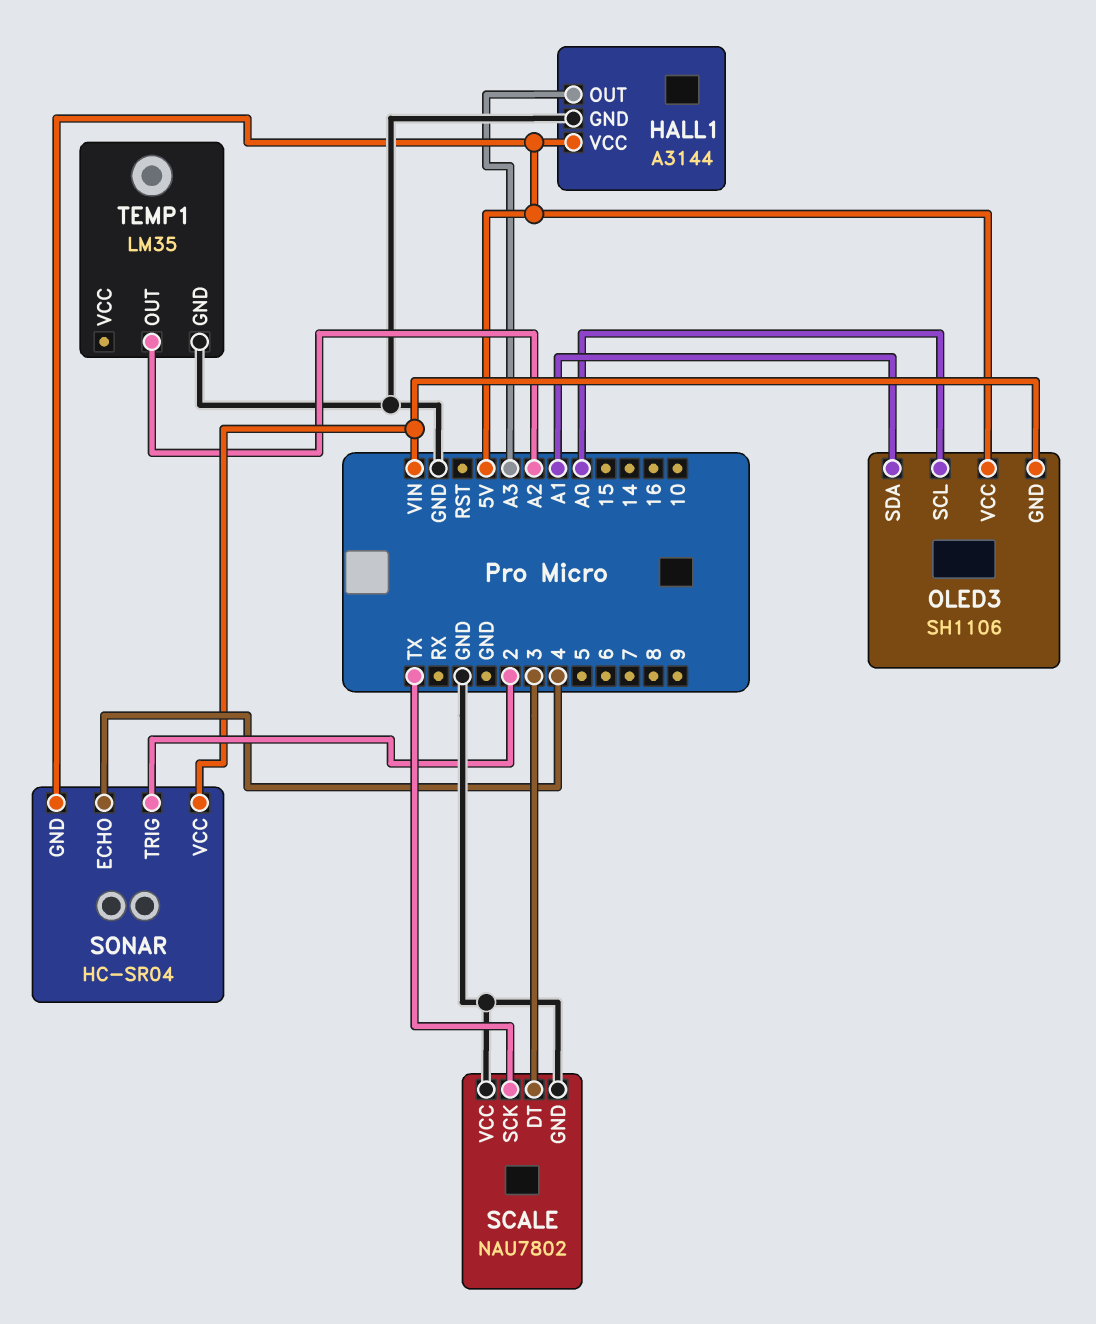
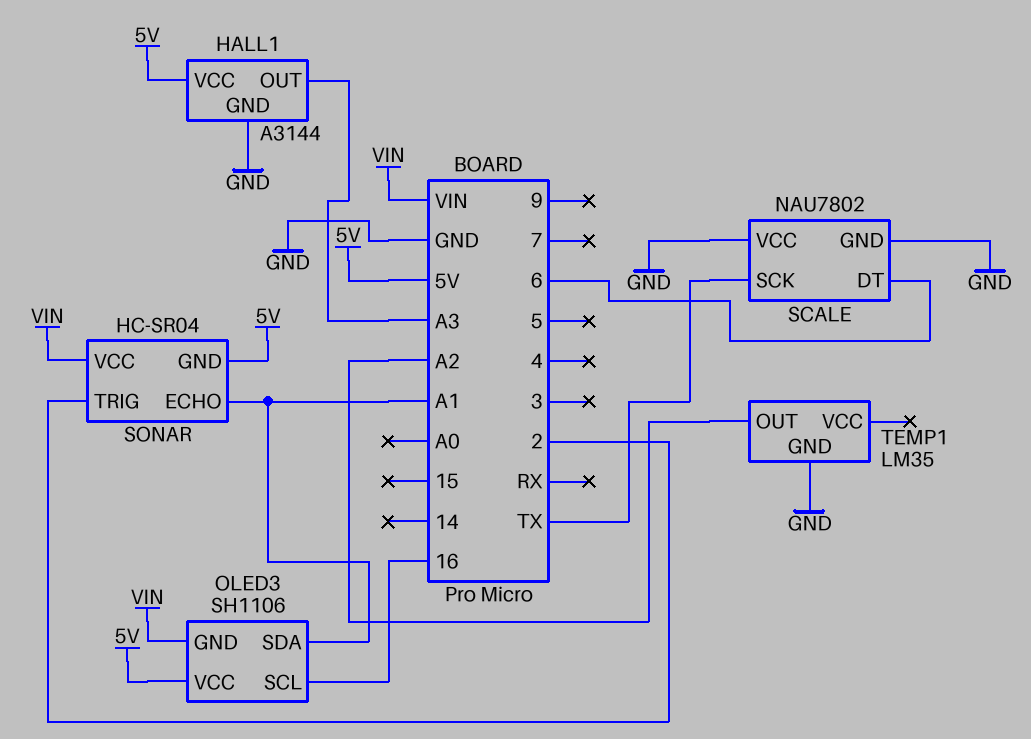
OLED3 pin SCL: A0 -> 16
SCALE pin DT: 3 -> 6
SONAR pin ECHO: 4 -> A1

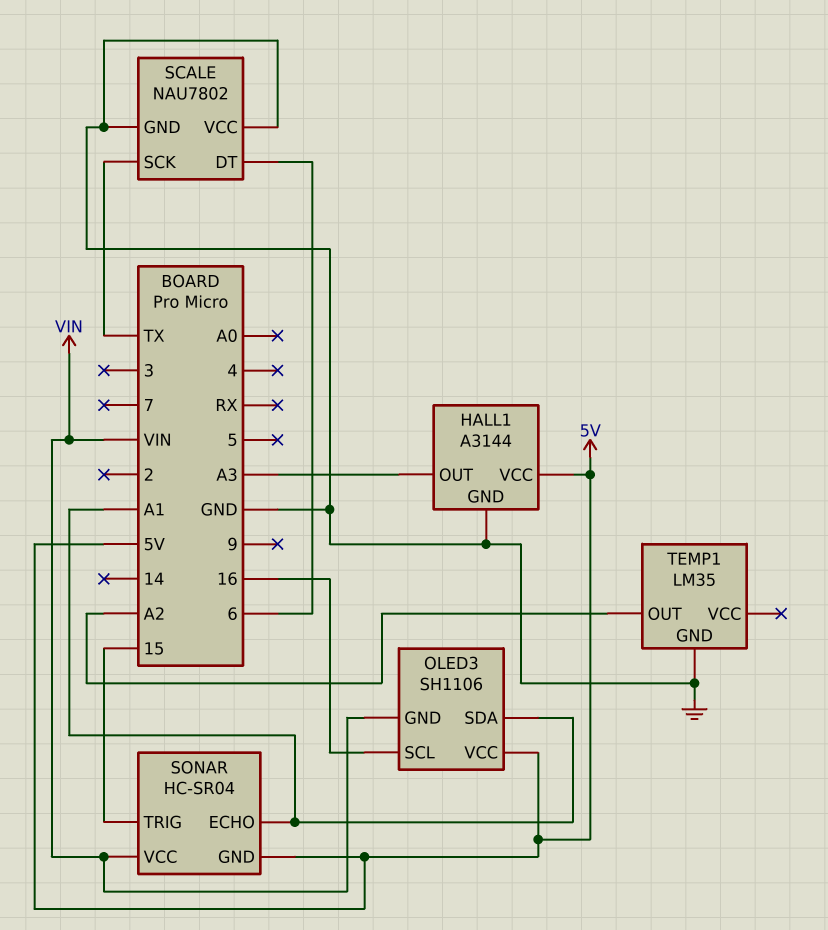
SONAR pin TRIG: 2 -> 15

